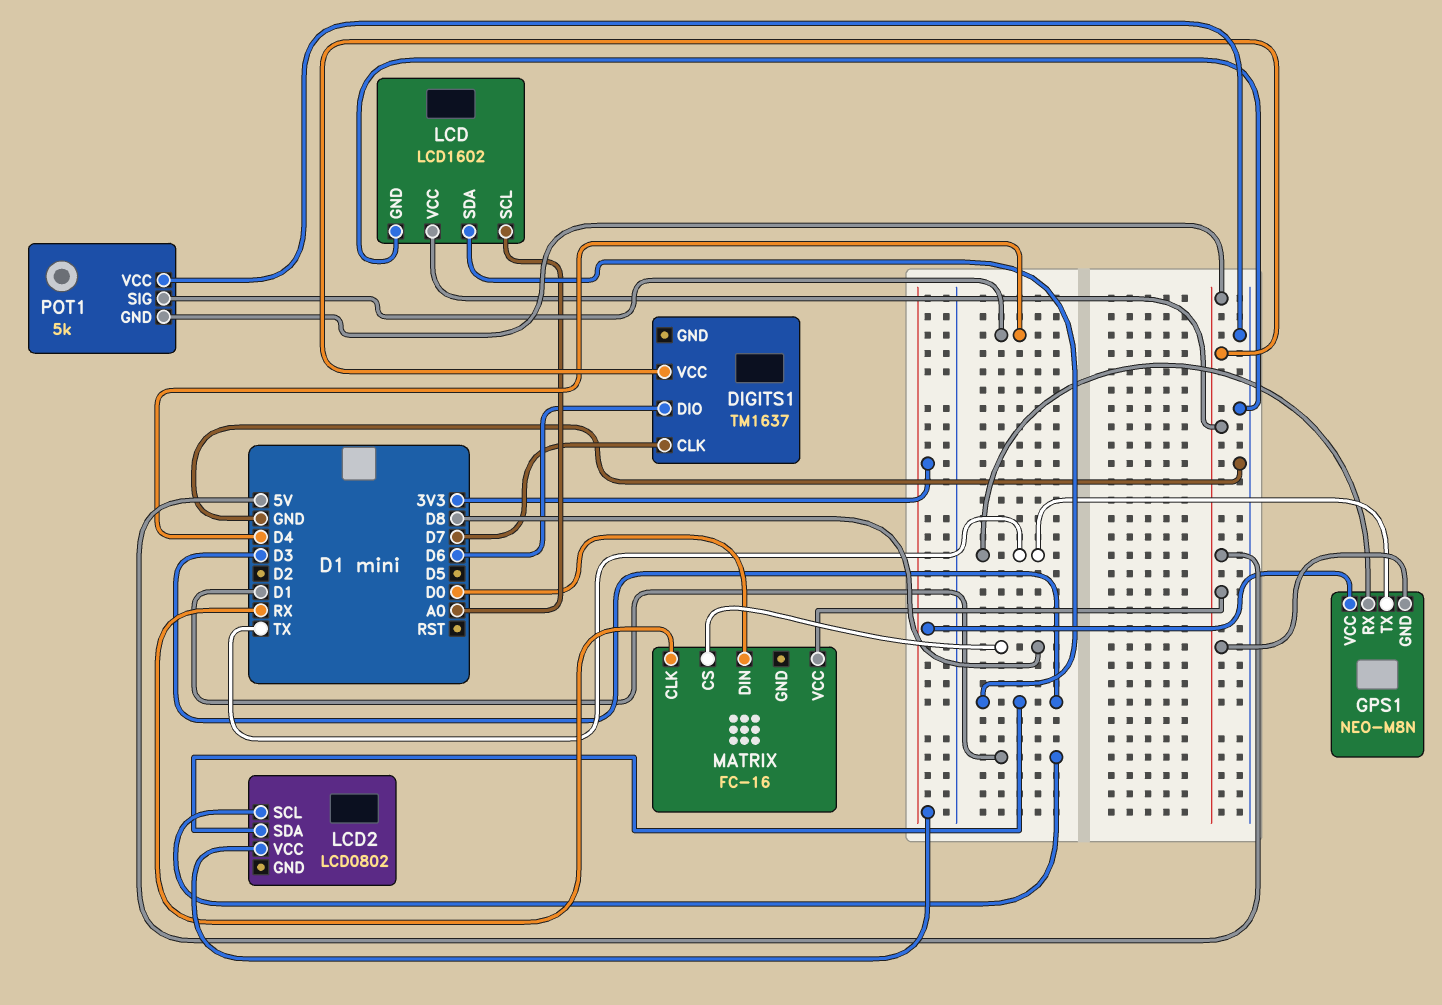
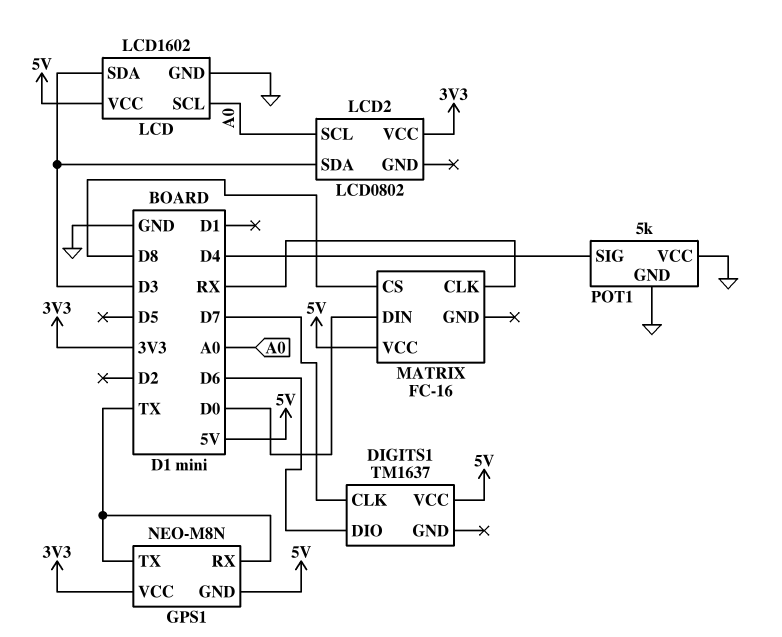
LCD2 pin SCL: D1 -> A0
POT1 pin GND: 5V -> GND

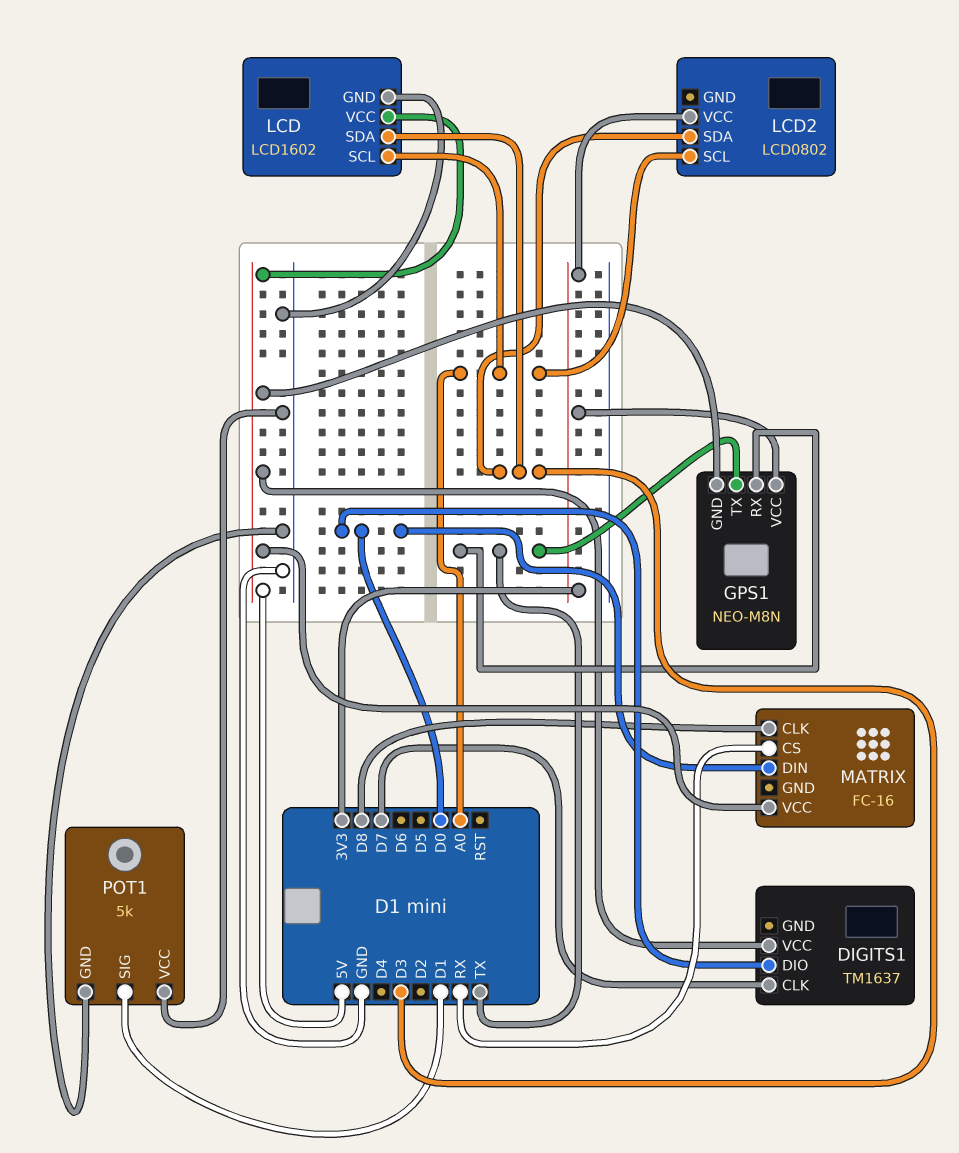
DIGITS1 pin DIO: D6 -> D0
MATRIX pin CLK: RX -> D8
MATRIX pin CS: D8 -> RX
POT1 pin SIG: D4 -> D1

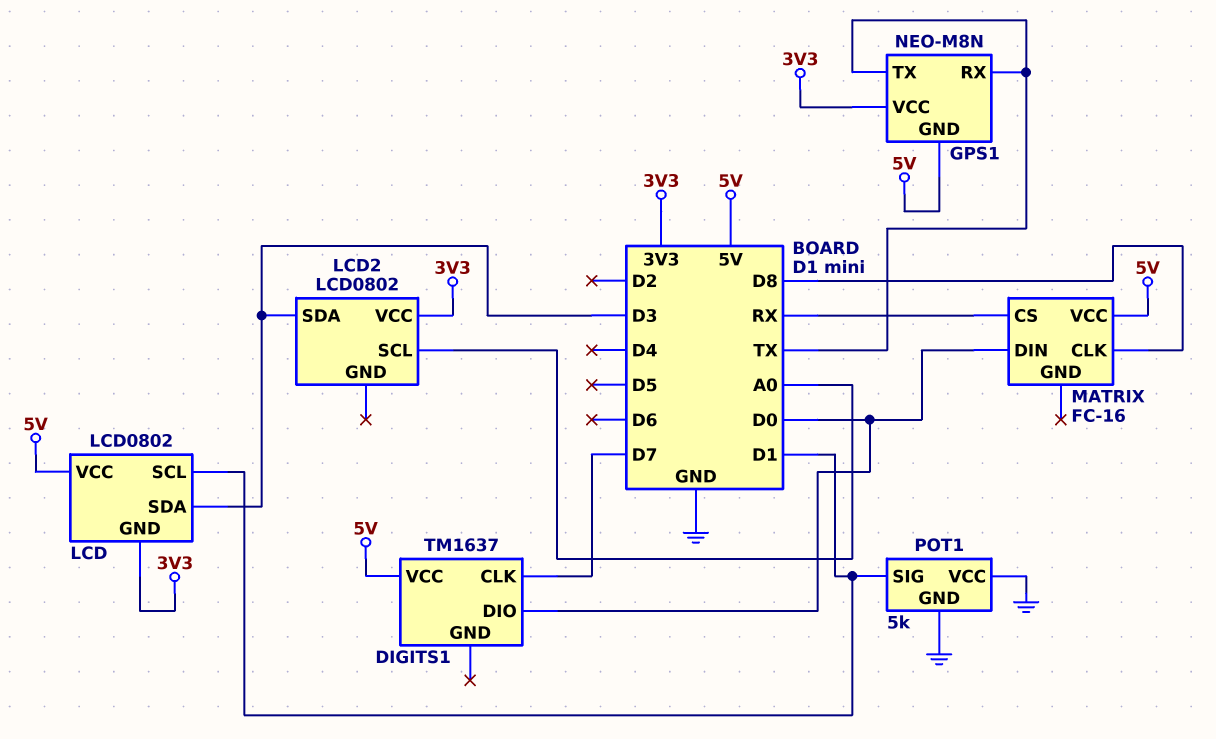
LCD: LCD1602 -> LCD0802
LCD pin GND: GND -> 3V3
LCD pin SCL: A0 -> D1

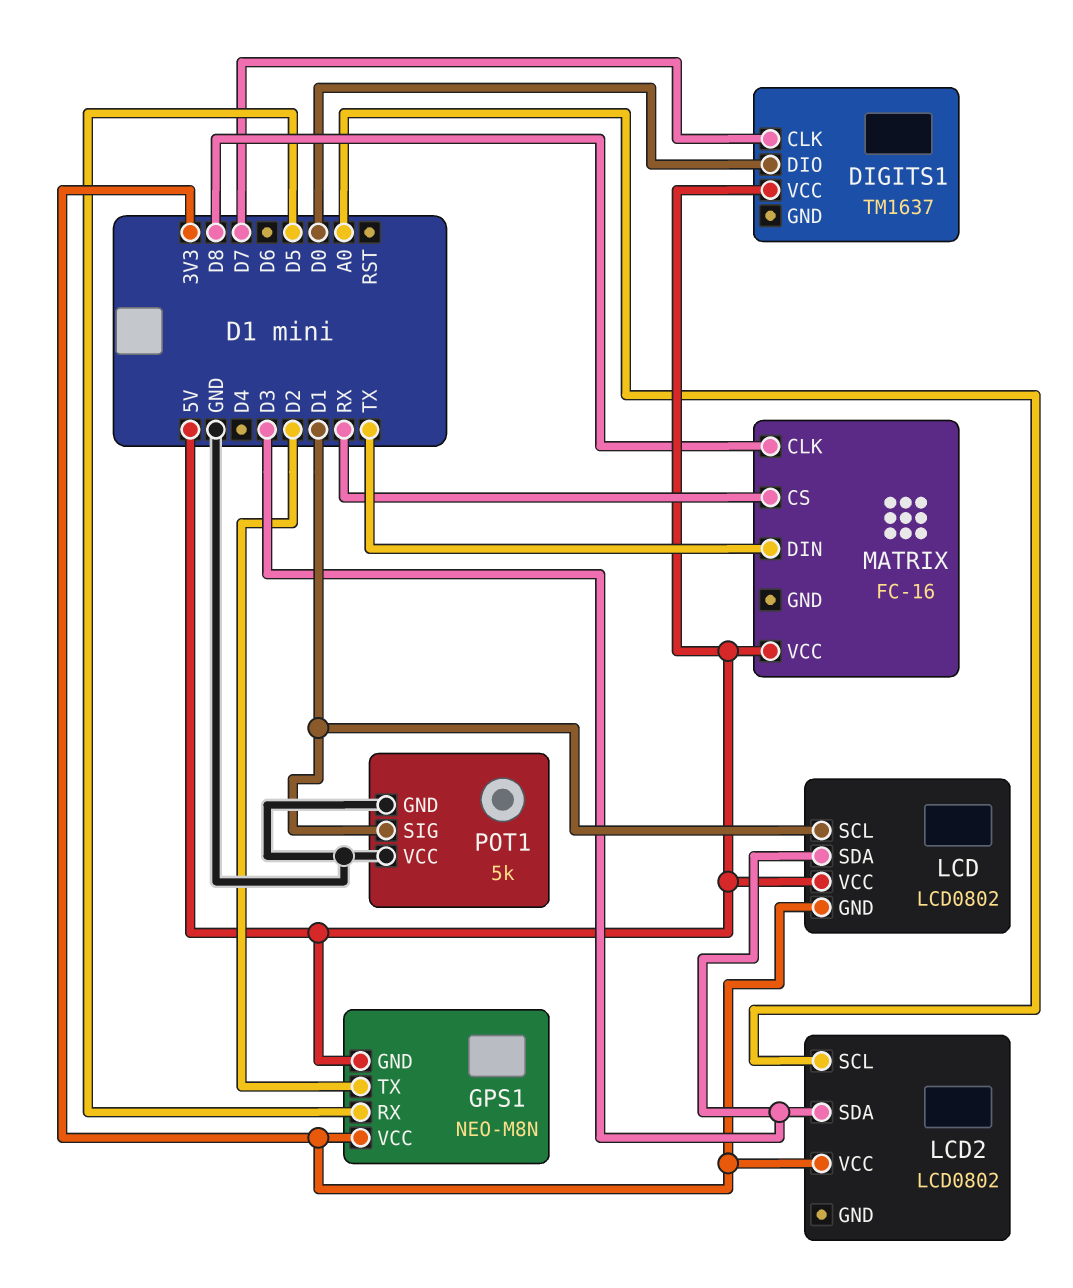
GPS1 pin RX: TX -> D5
GPS1 pin TX: TX -> D2
MATRIX pin DIN: D0 -> TX

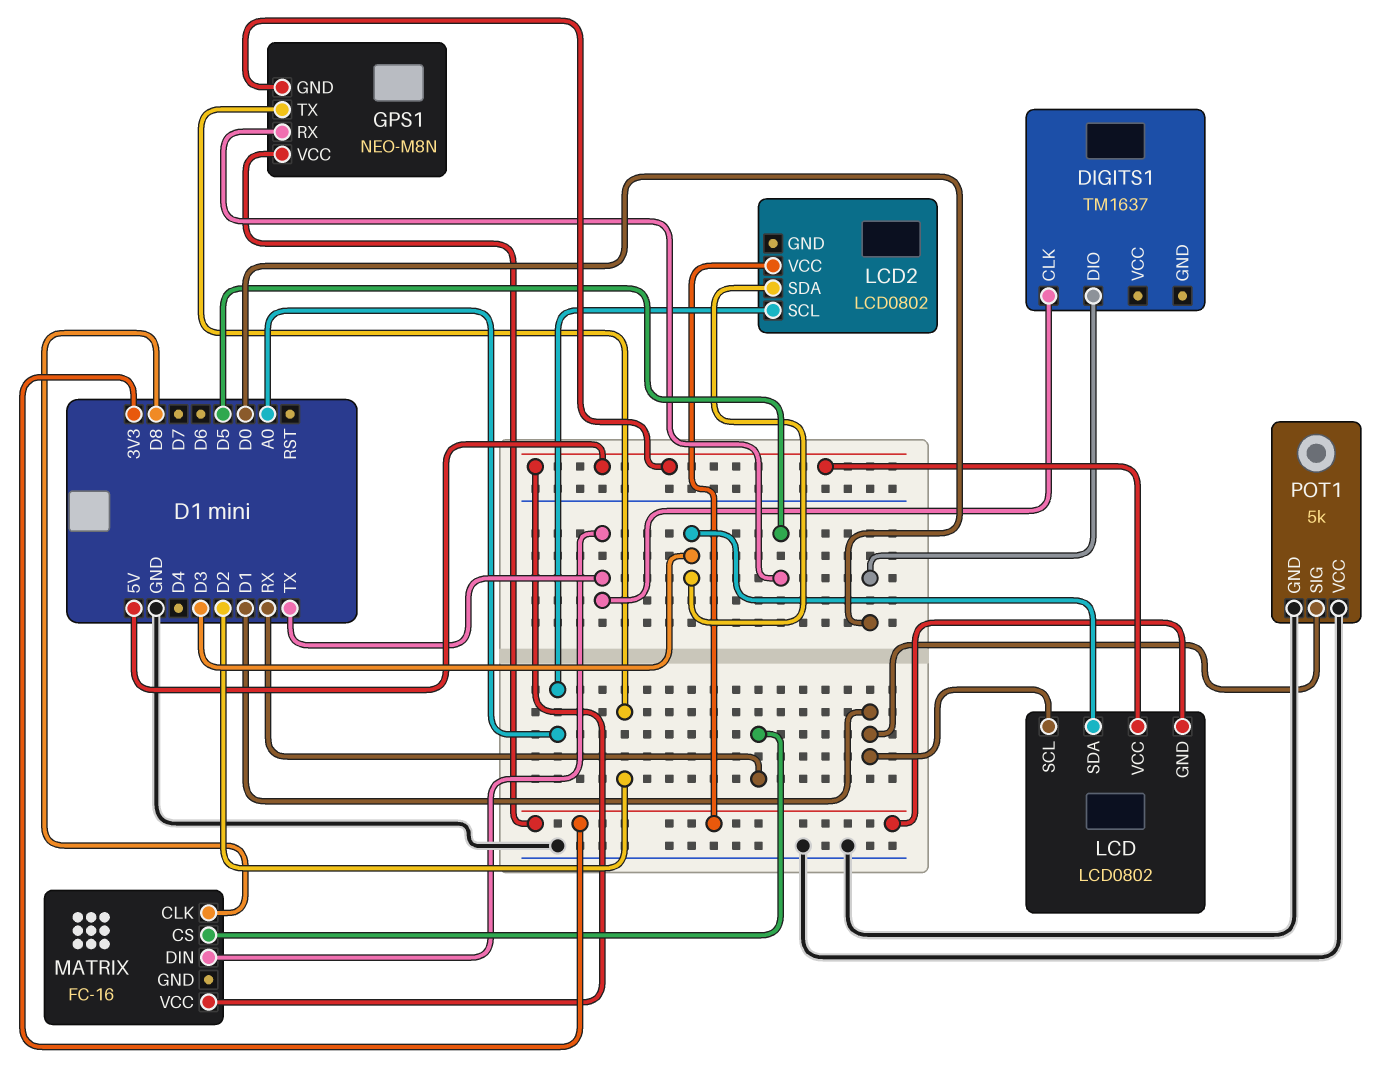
DIGITS1 pin CLK: D7 -> TX
DIGITS1 pin VCC: 5V -> none

